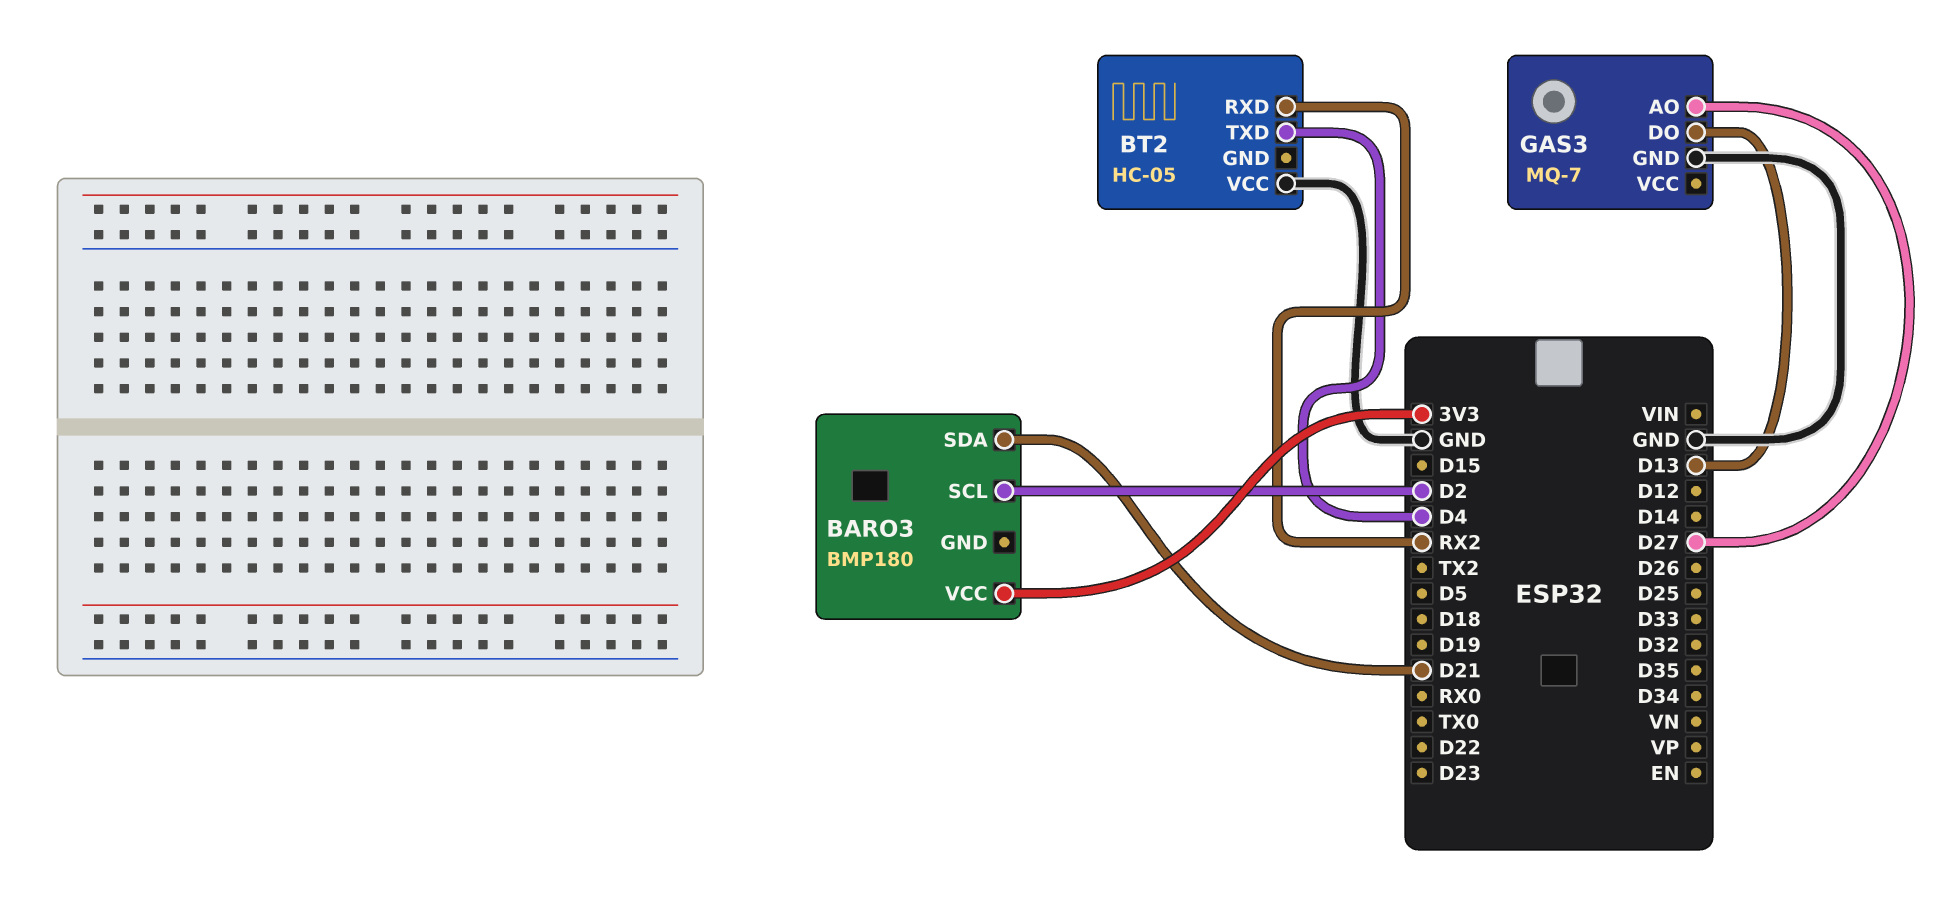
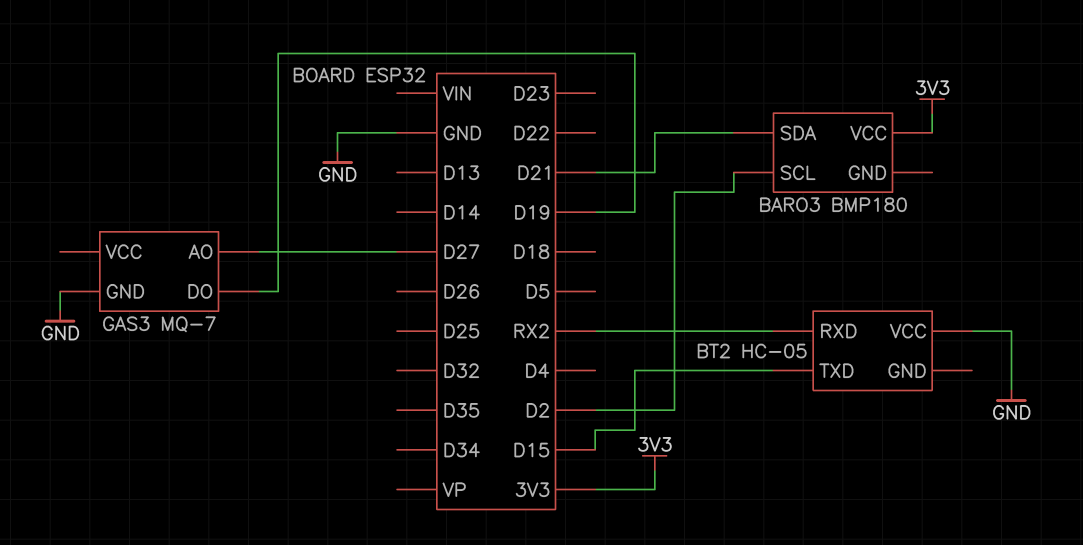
BT2 pin TXD: D4 -> D15
GAS3 pin DO: D13 -> D19

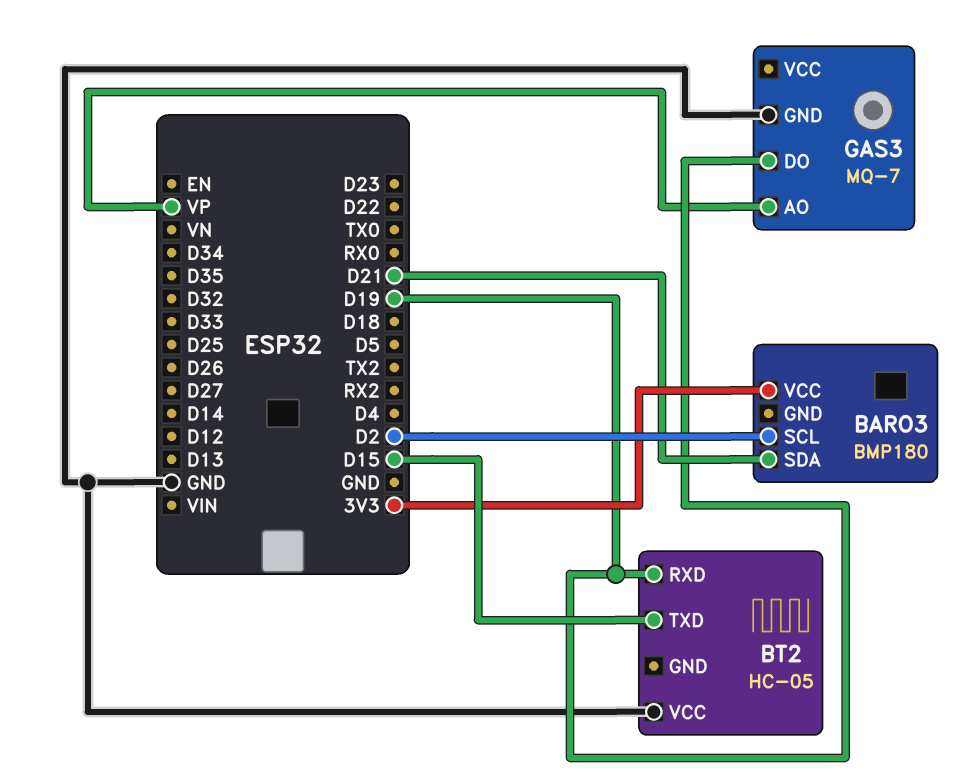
BT2 pin RXD: RX2 -> D19
GAS3 pin AO: D27 -> VP

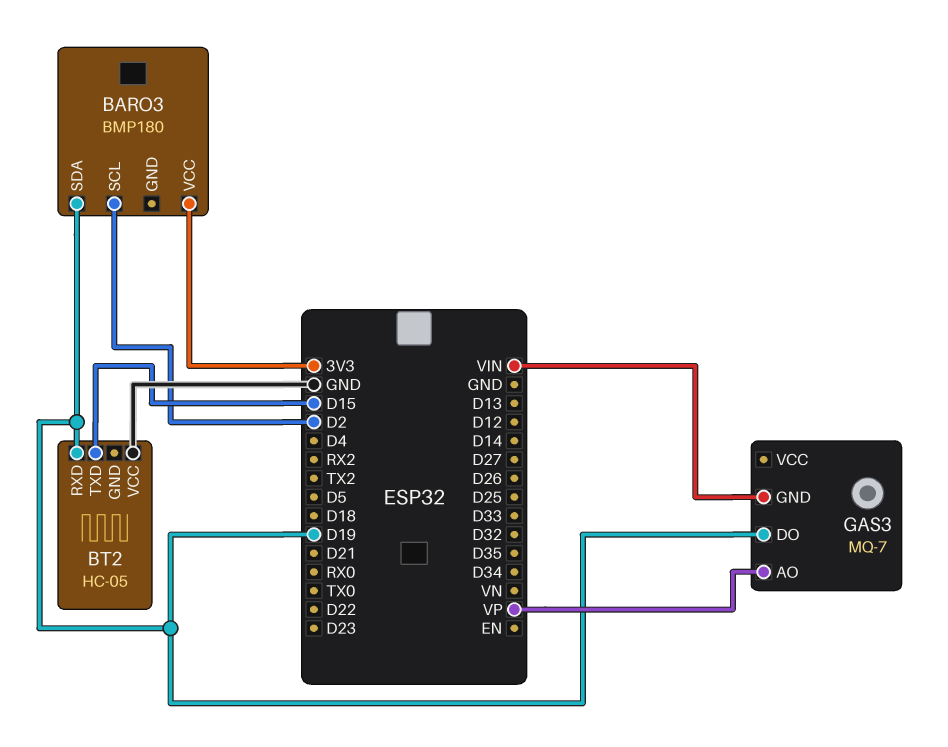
BARO3 pin SDA: D21 -> D19
GAS3 pin GND: GND -> VIN

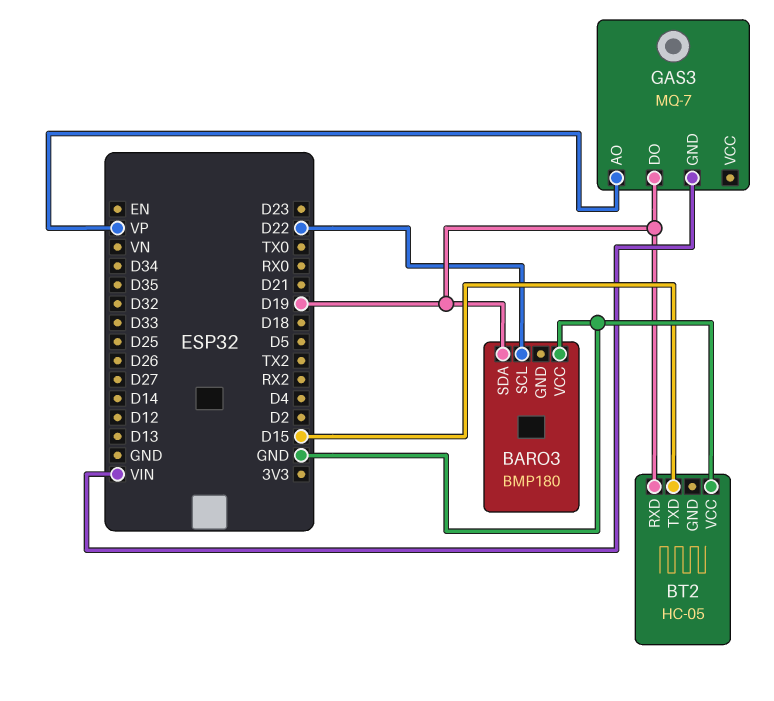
BARO3 pin SCL: D2 -> D22
BARO3 pin VCC: 3V3 -> GND

